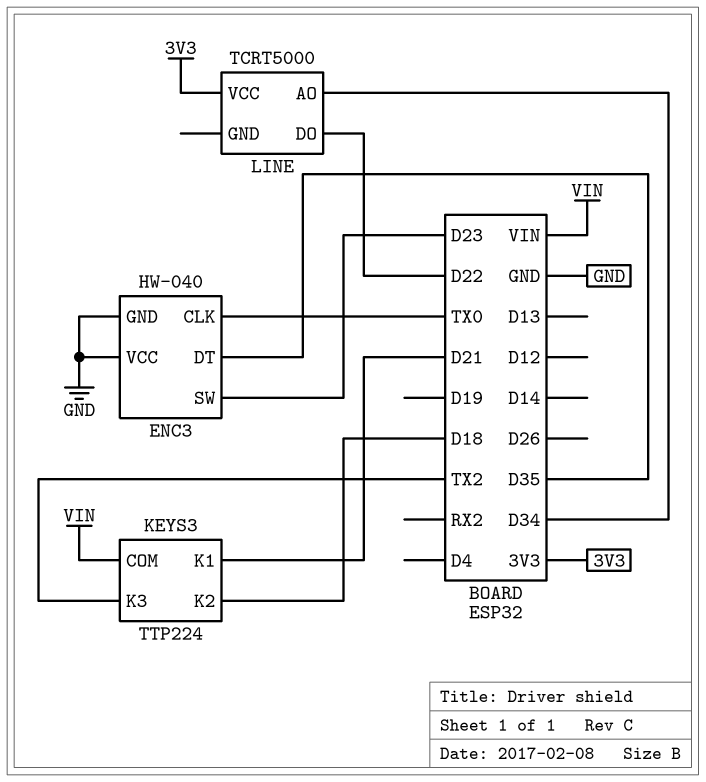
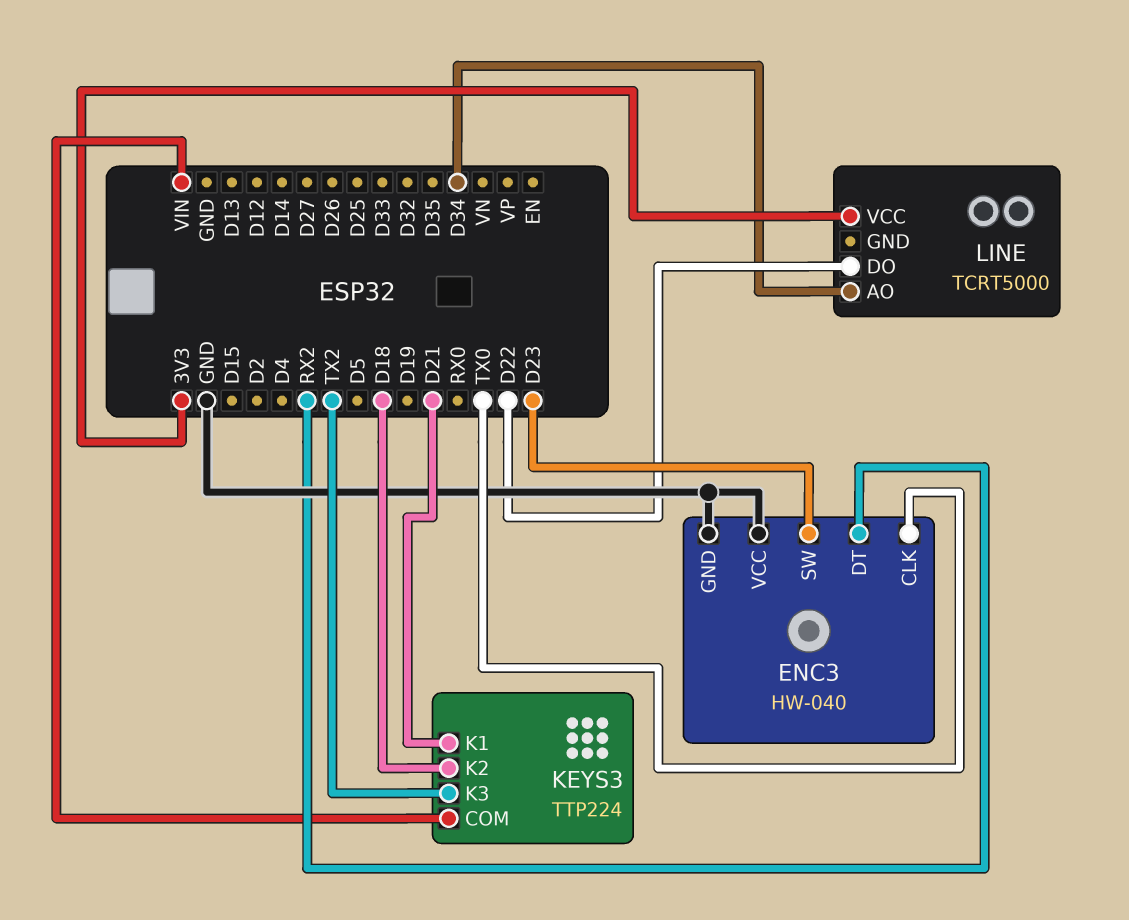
ENC3 pin DT: D35 -> RX2

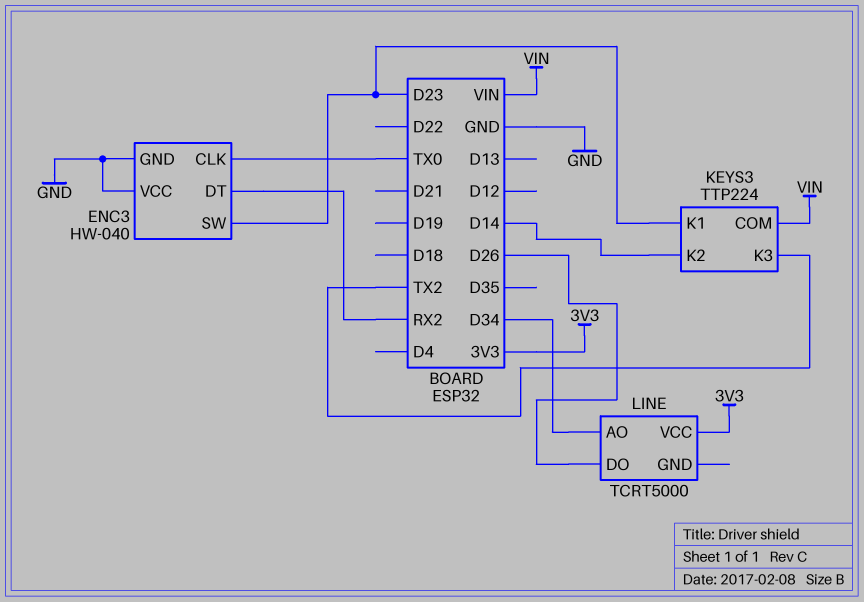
KEYS3 pin K1: D21 -> D23
KEYS3 pin K2: D18 -> D14
LINE pin DO: D22 -> D26

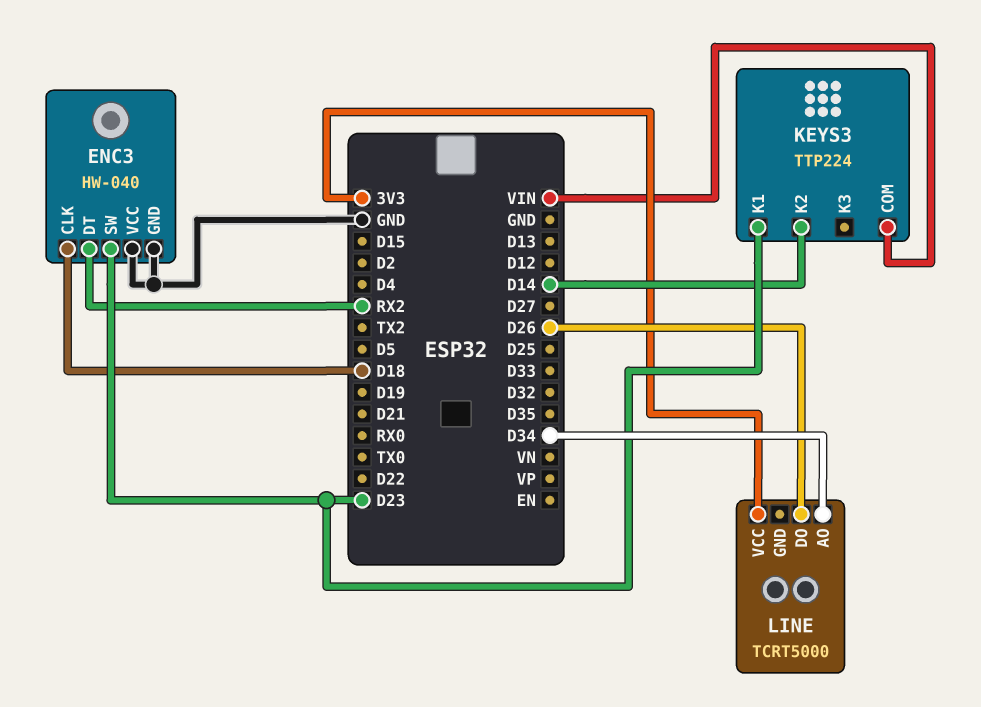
ENC3 pin CLK: TX0 -> D18
KEYS3 pin K3: TX2 -> none

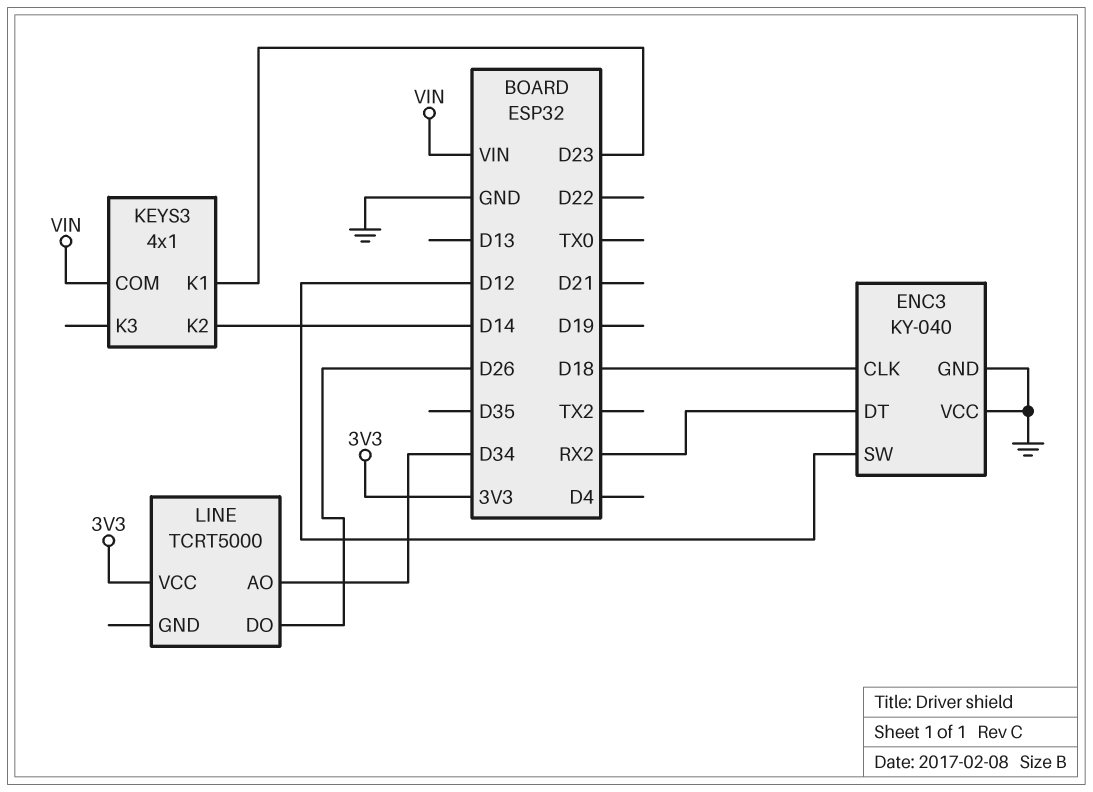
ENC3: HW-040 -> KY-040
ENC3 pin SW: D23 -> D12
KEYS3: TTP224 -> 4x1

